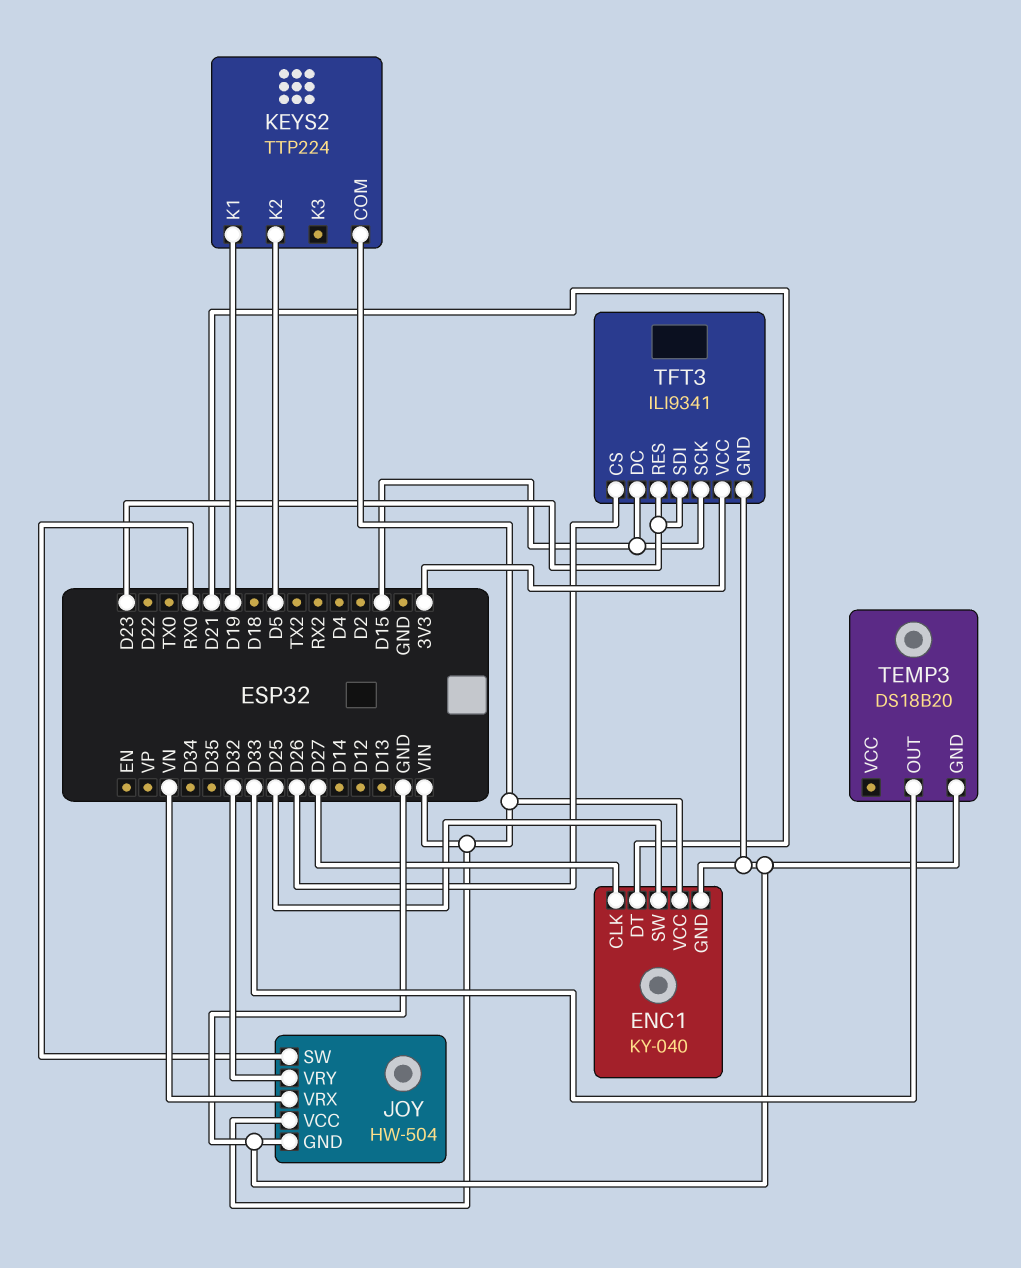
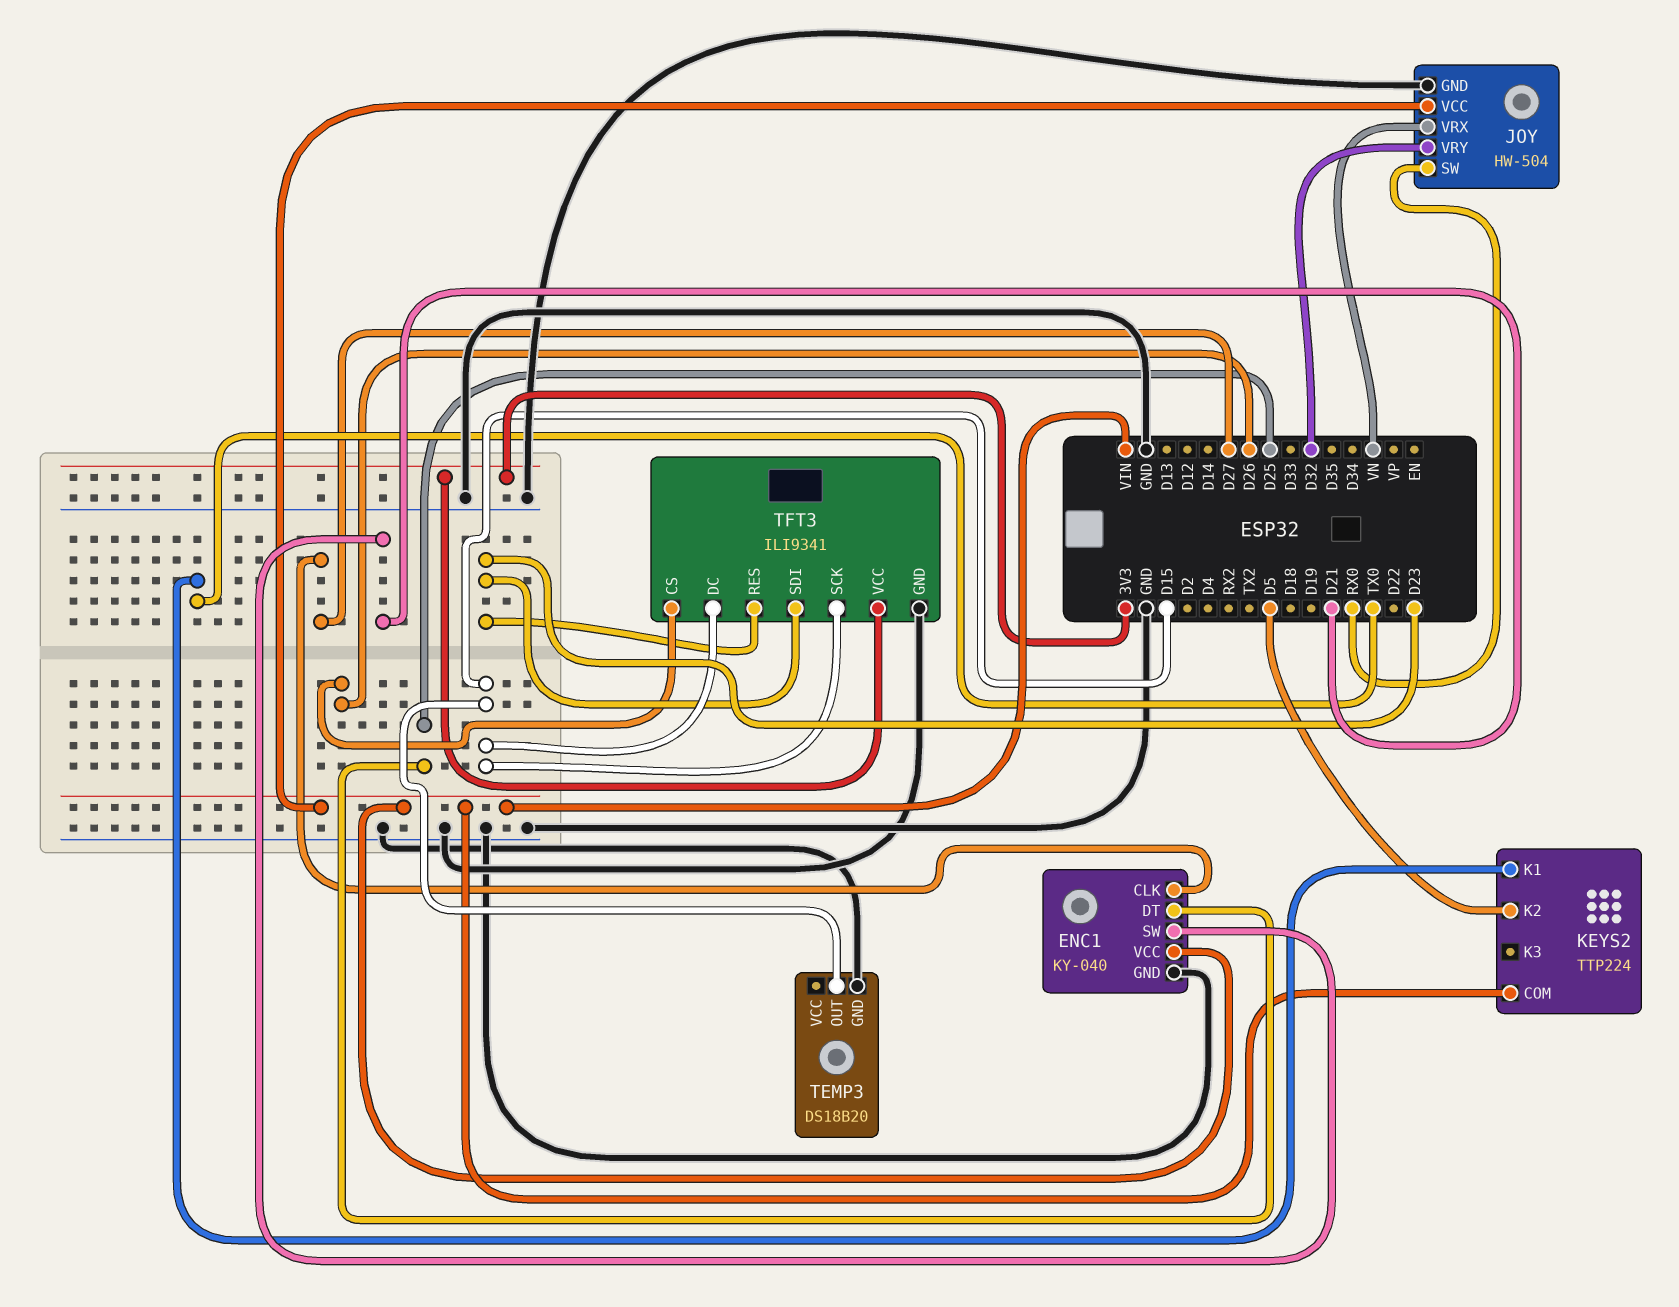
ENC1 pin DT: D21 -> D25
ENC1 pin SW: D25 -> D21
KEYS2 pin K1: D19 -> TX0
TEMP3 pin OUT: D33 -> D15

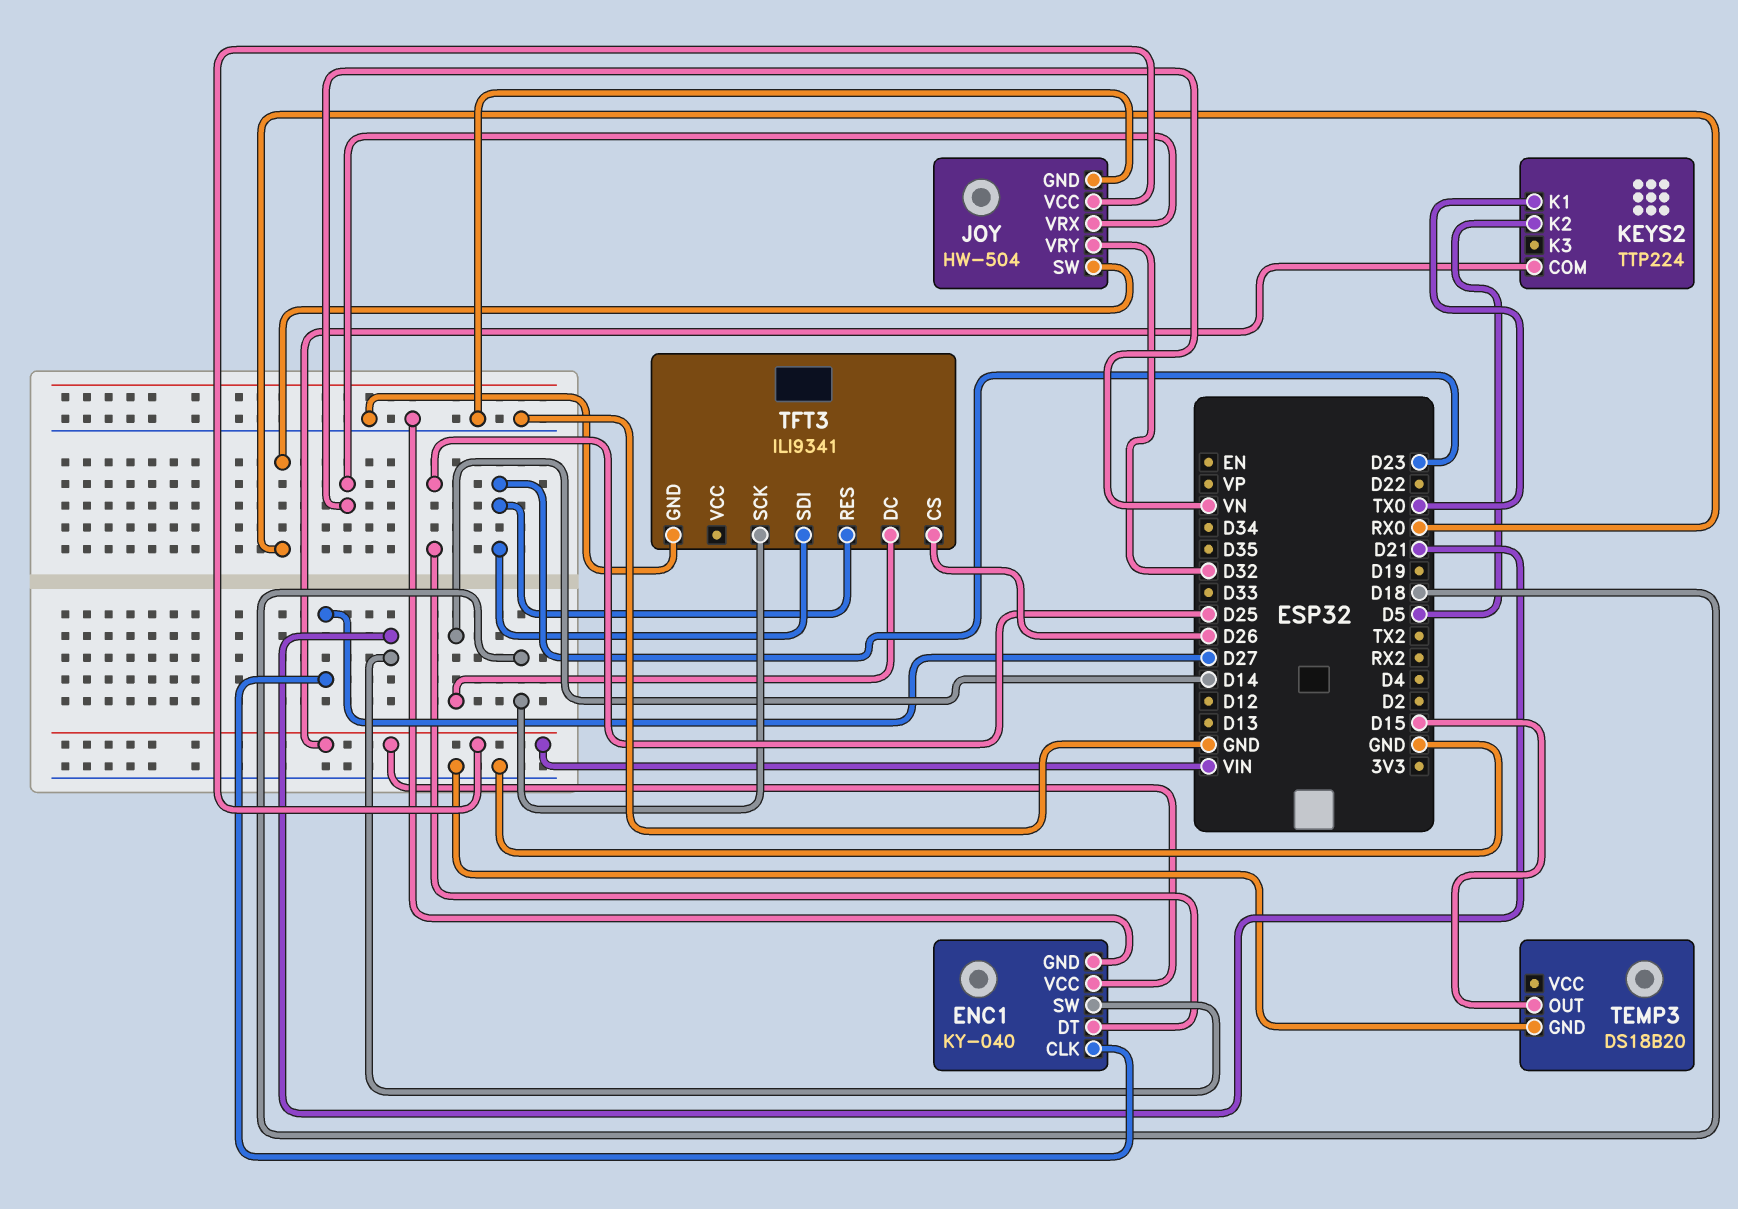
TFT3 pin DC: D15 -> D14
TFT3 pin SCK: D15 -> D18
TFT3 pin VCC: 3V3 -> none

